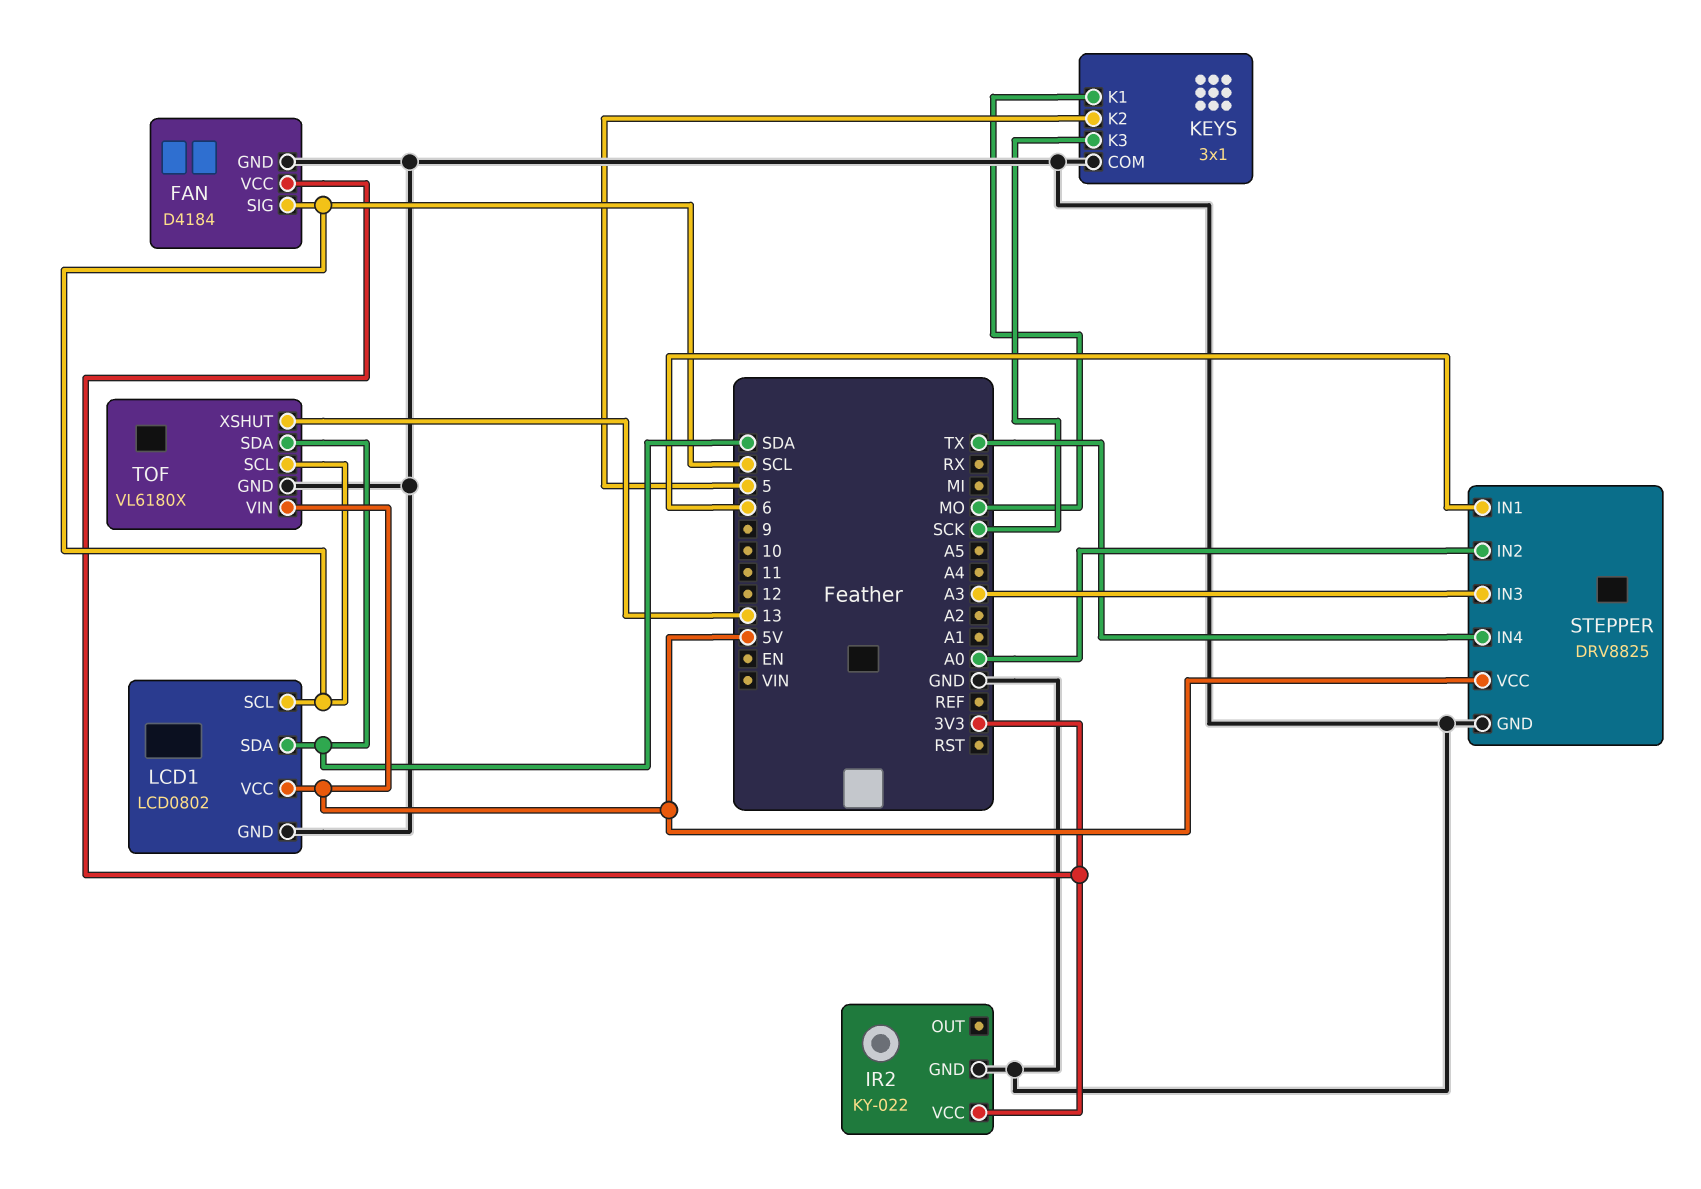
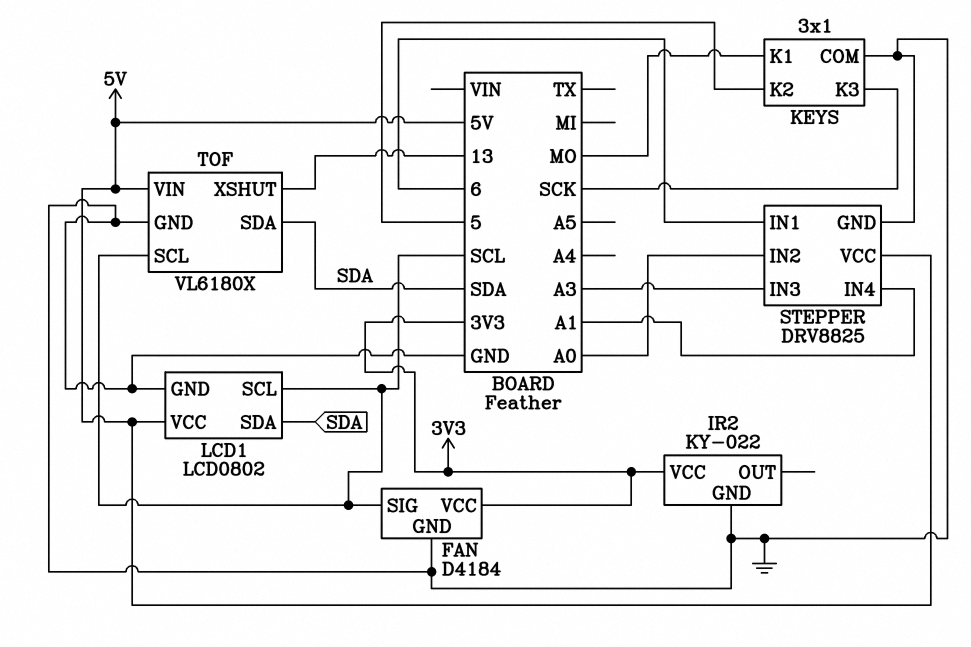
STEPPER pin IN4: TX -> A1

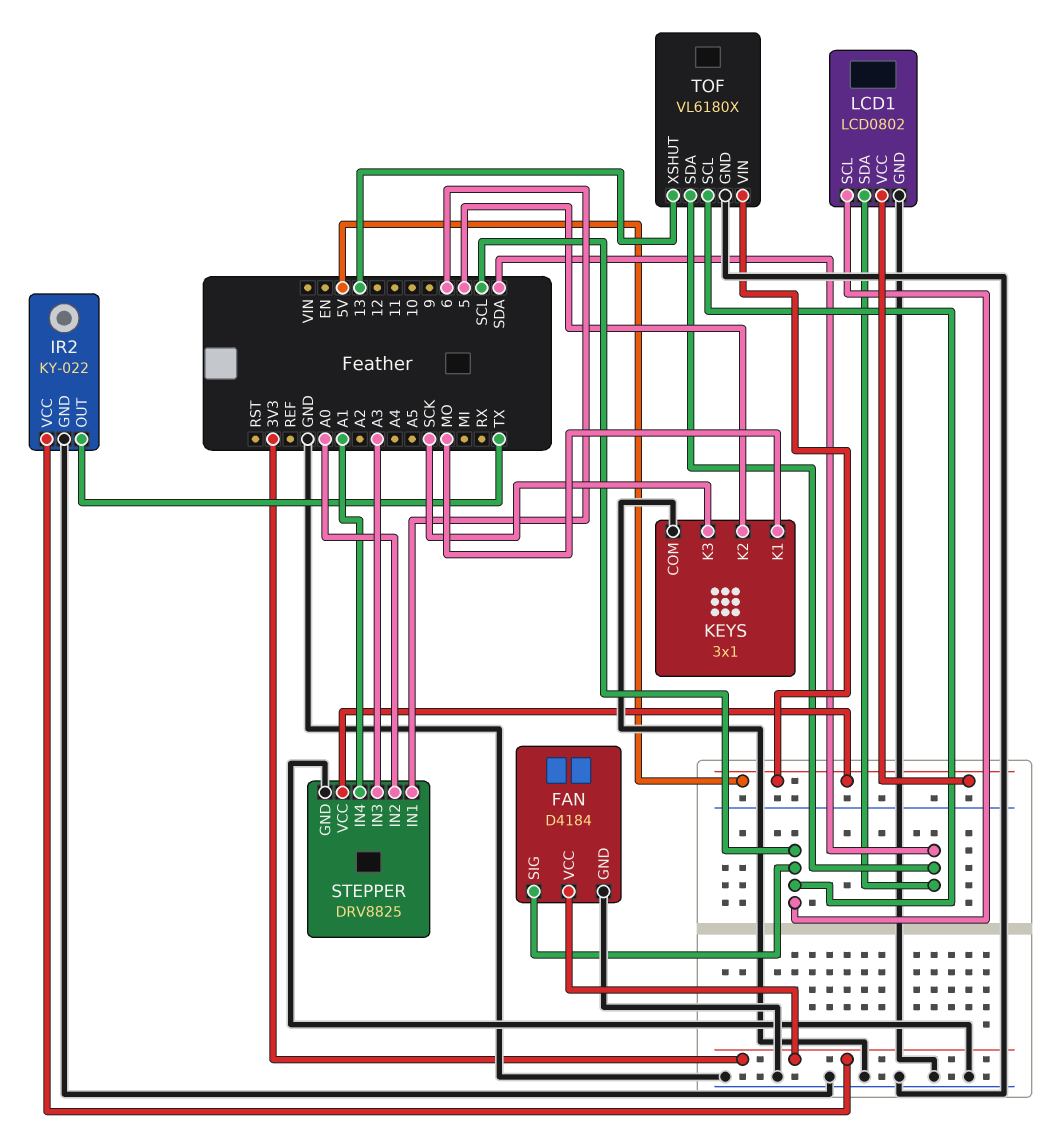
IR2 pin OUT: none -> TX

